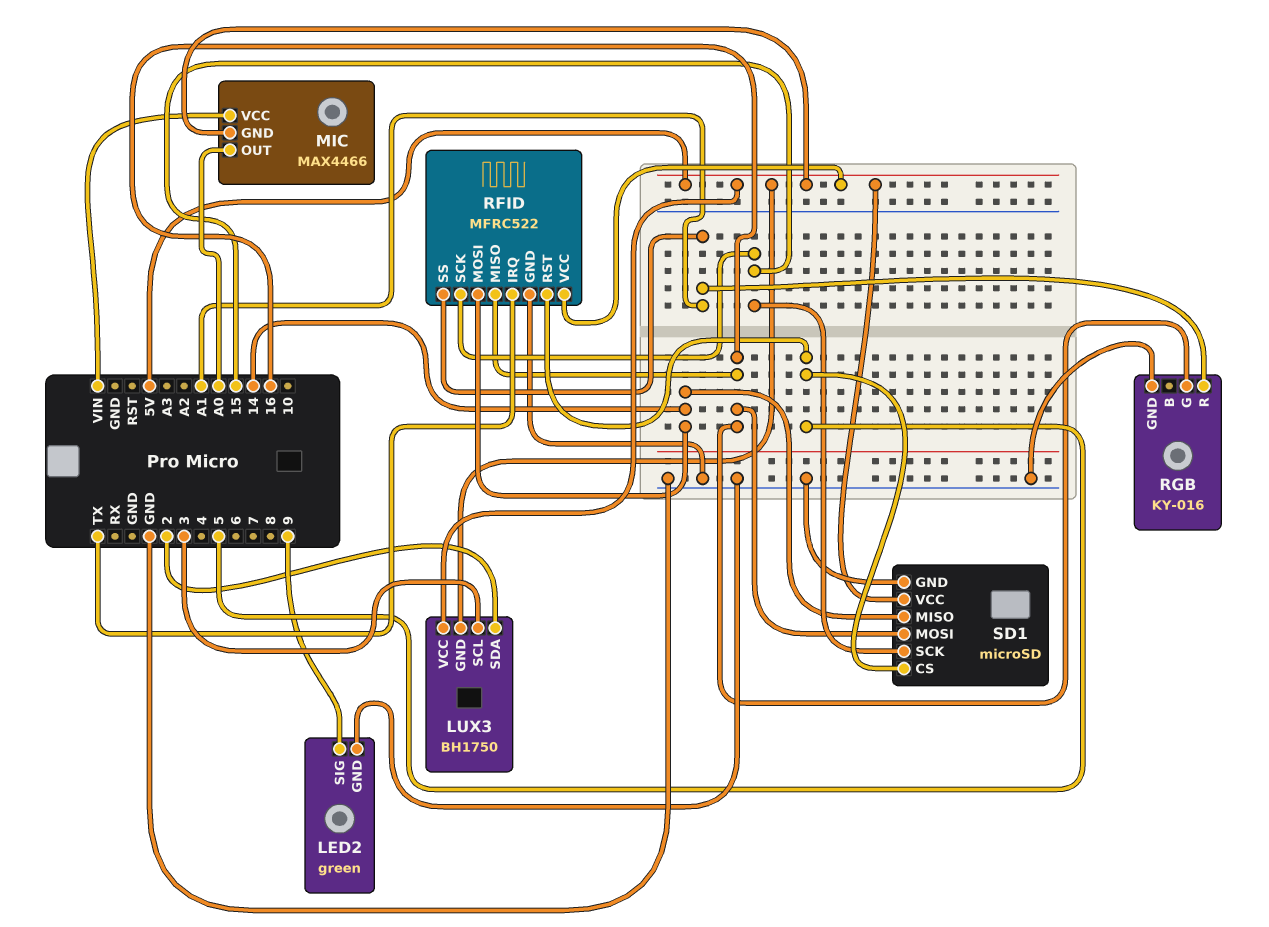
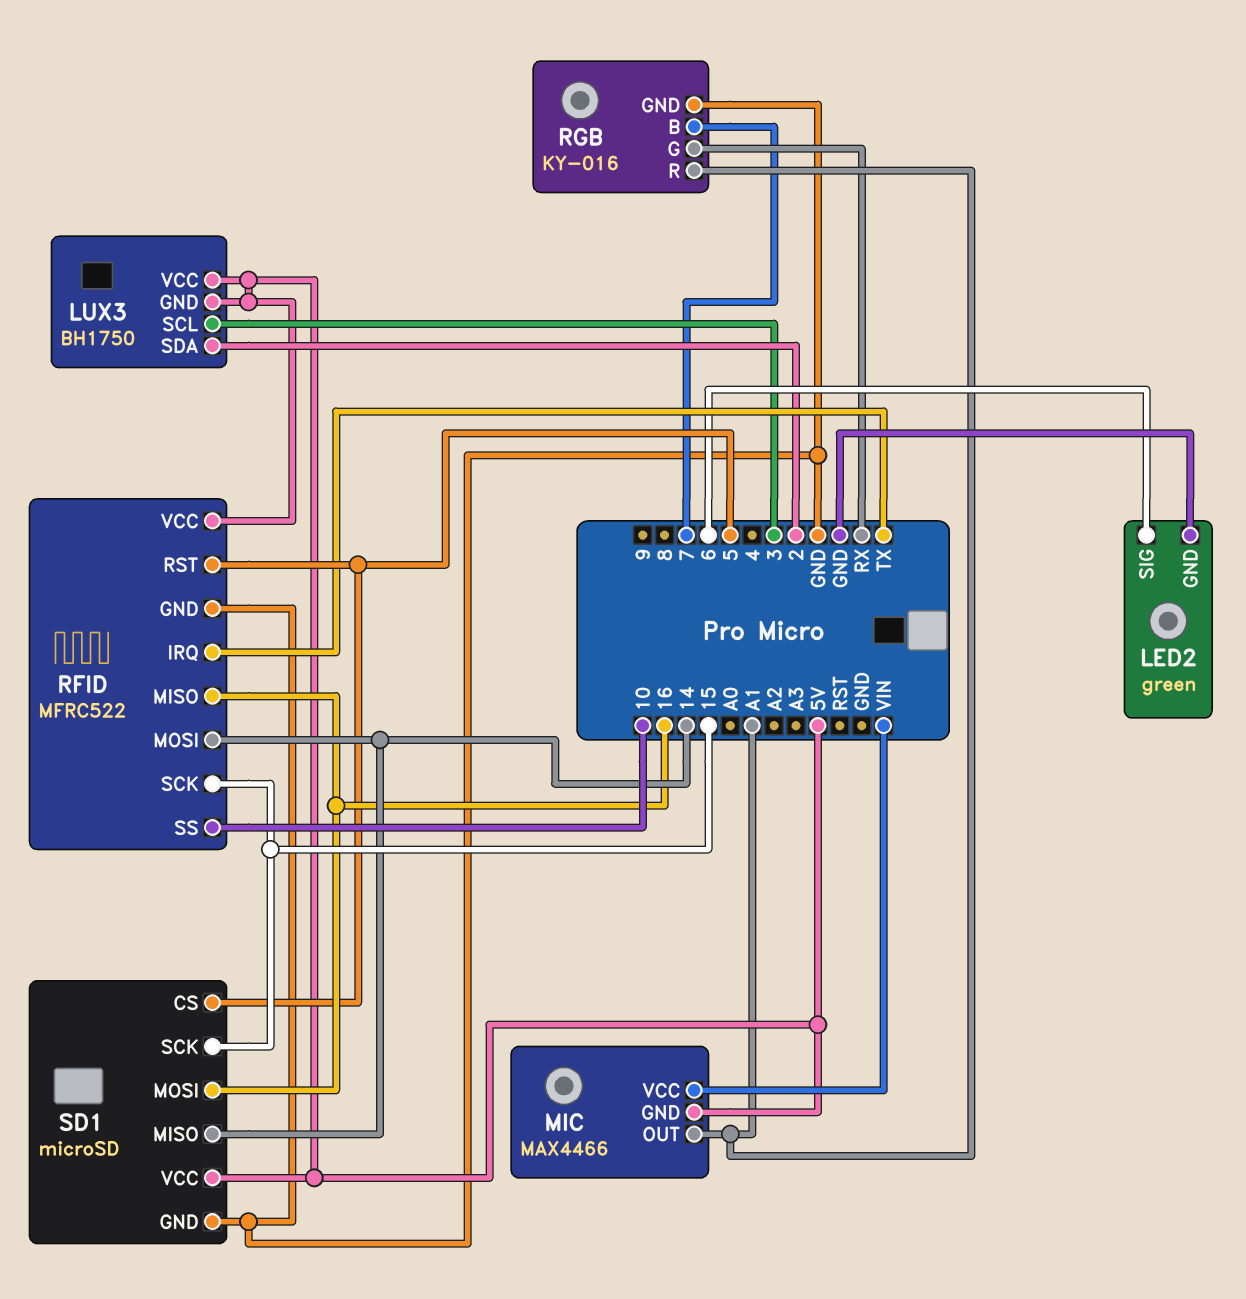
LED2 pin SIG: 9 -> 6
MIC pin OUT: A0 -> A1
RFID pin SS: A1 -> 10
RGB pin B: none -> 7
RGB pin G: 16 -> RX

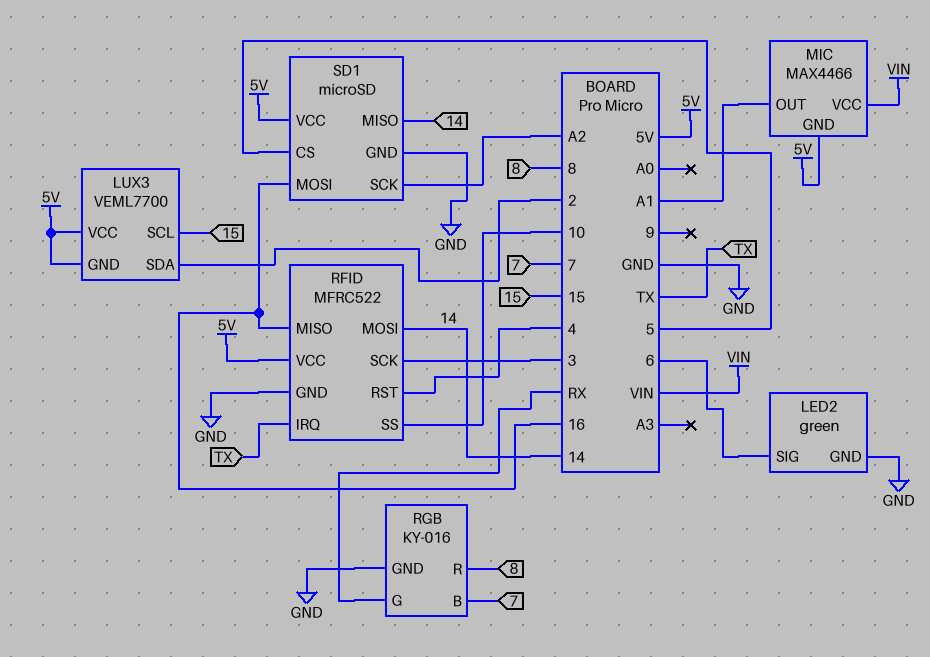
LUX3: BH1750 -> VEML7700
LUX3 pin SCL: 3 -> 15
RFID pin RST: 5 -> 4
RFID pin SCK: 15 -> 3
RGB pin R: A1 -> 8
SD1 pin SCK: 15 -> A2

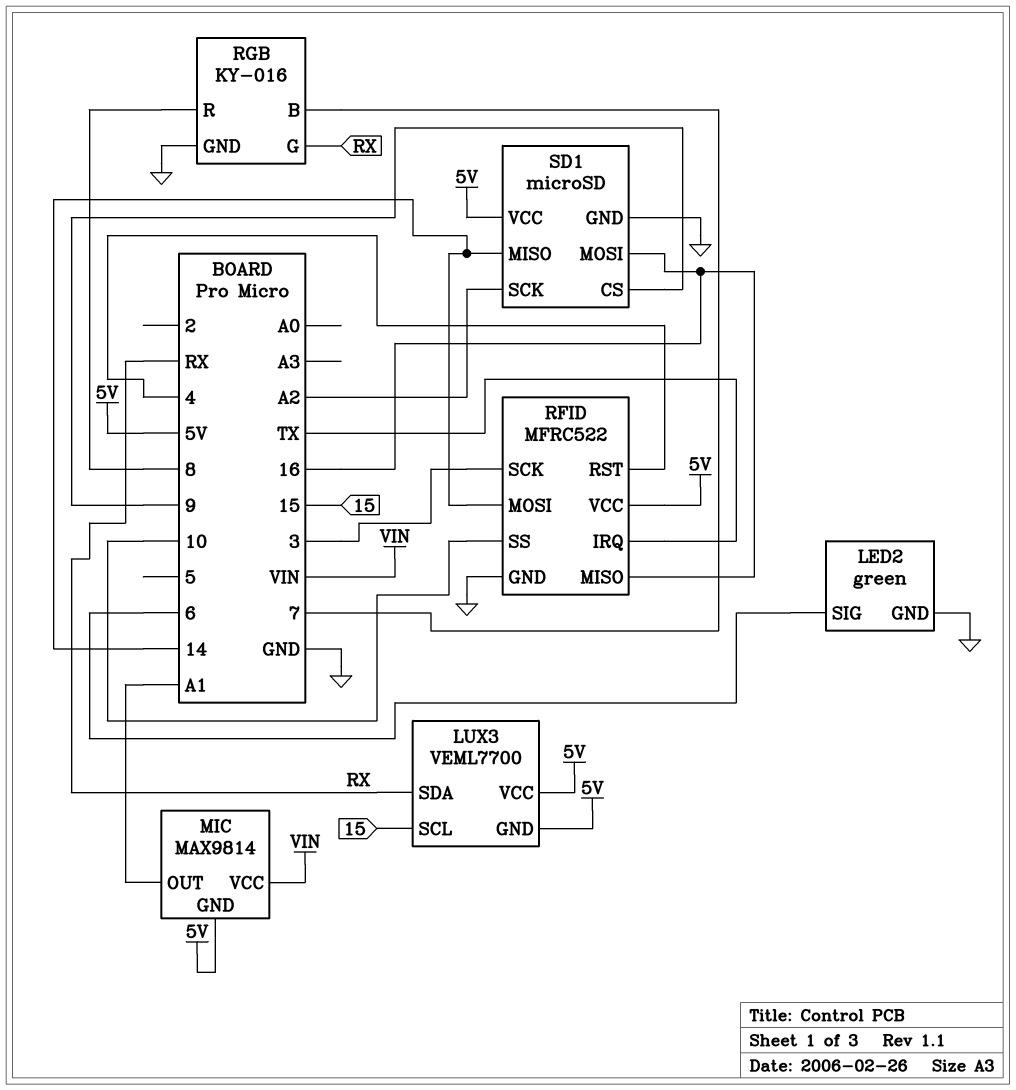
LUX3 pin SDA: 2 -> RX
MIC: MAX4466 -> MAX9814
SD1 pin CS: 5 -> 9

